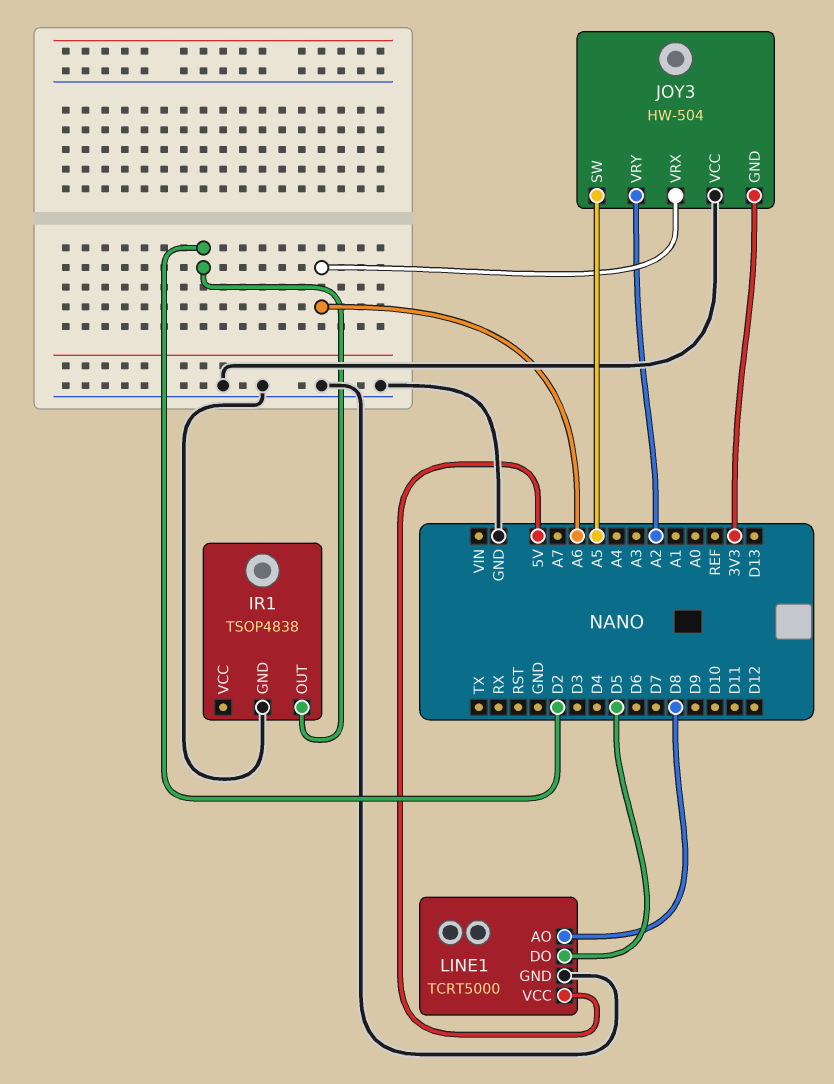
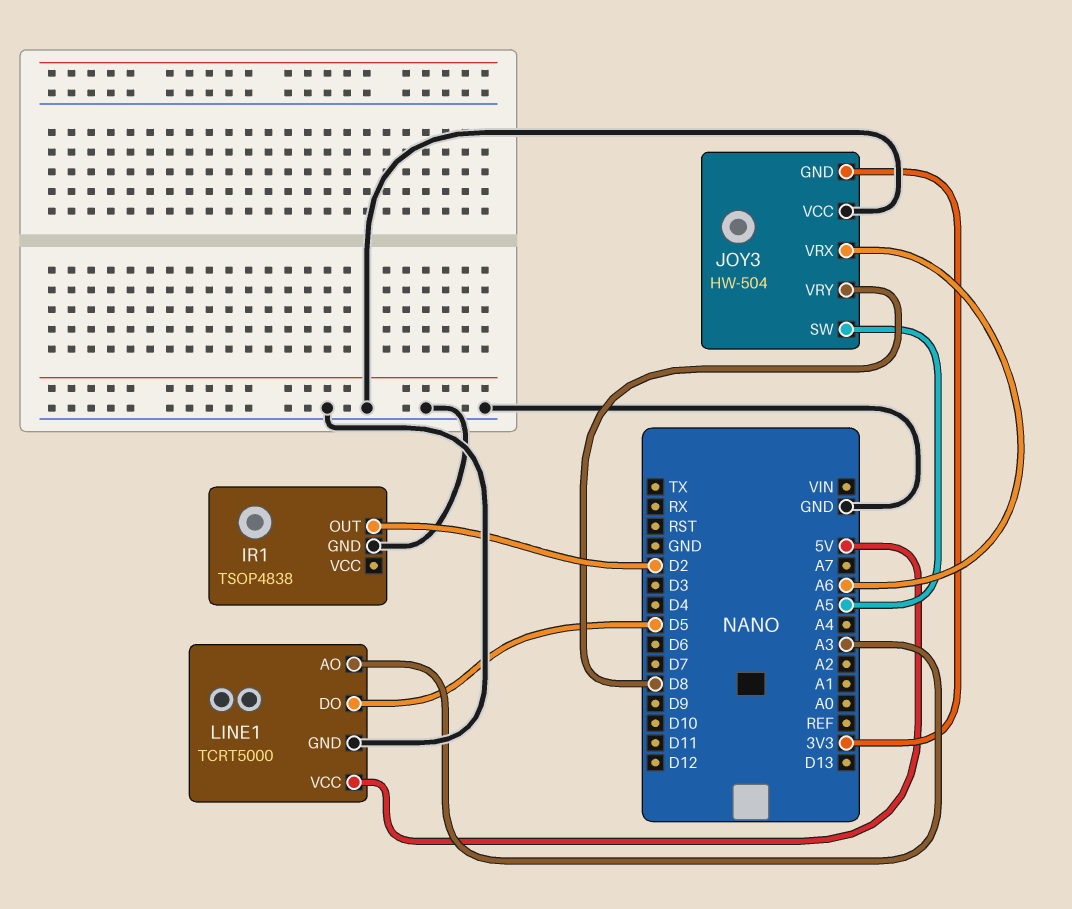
JOY3 pin VRY: A2 -> D8
LINE1 pin AO: D8 -> A3

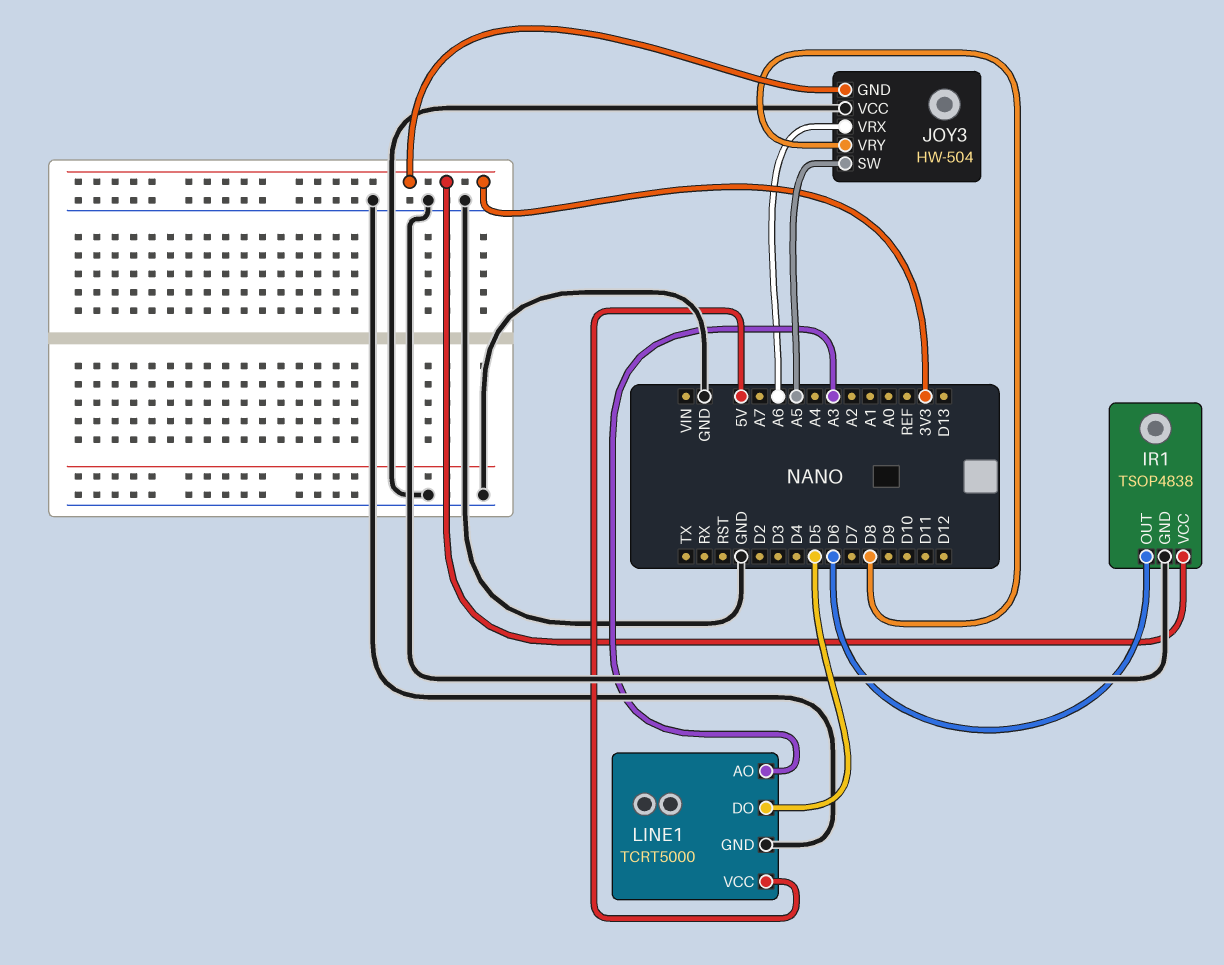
IR1 pin OUT: D2 -> D6
IR1 pin VCC: none -> 3V3

